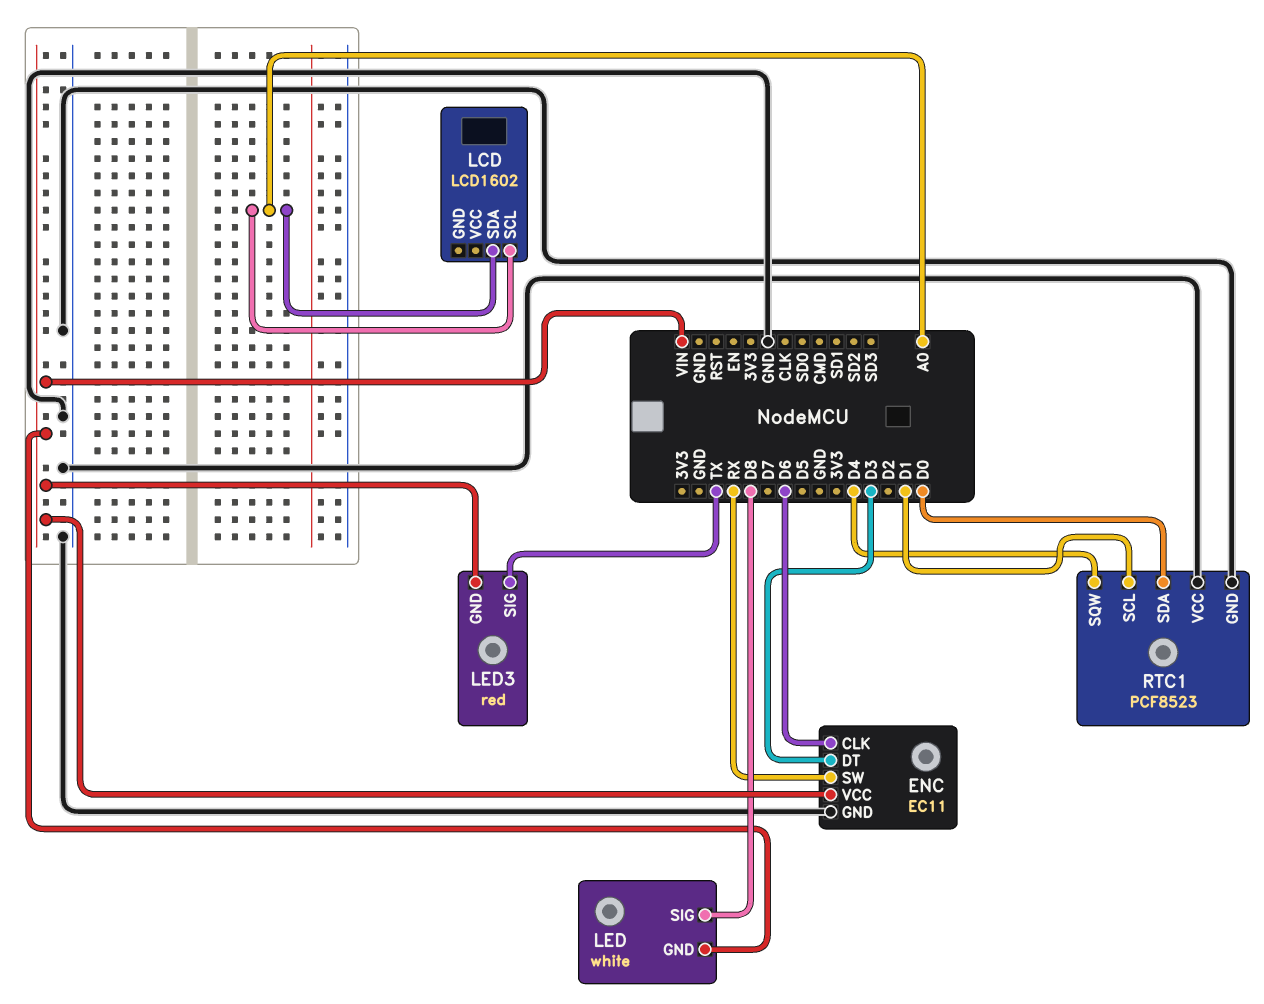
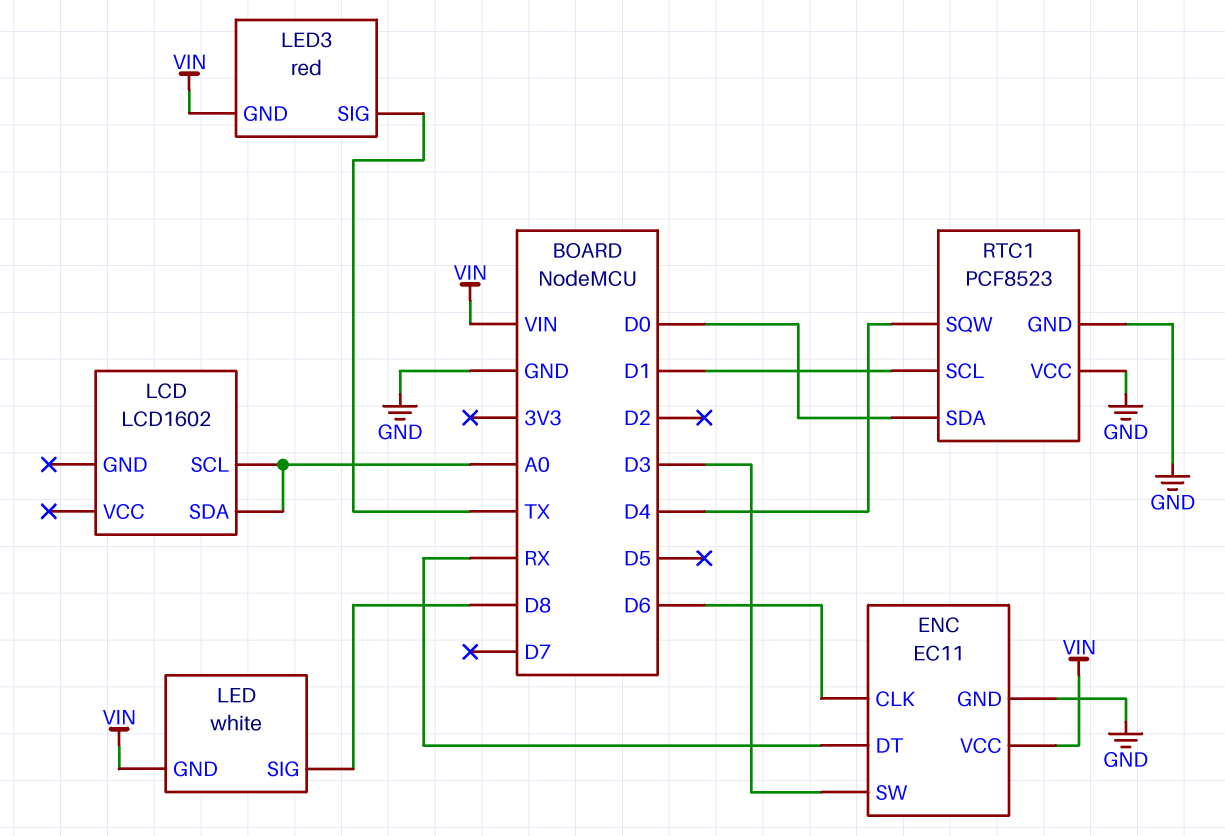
ENC pin DT: D3 -> RX
ENC pin SW: RX -> D3

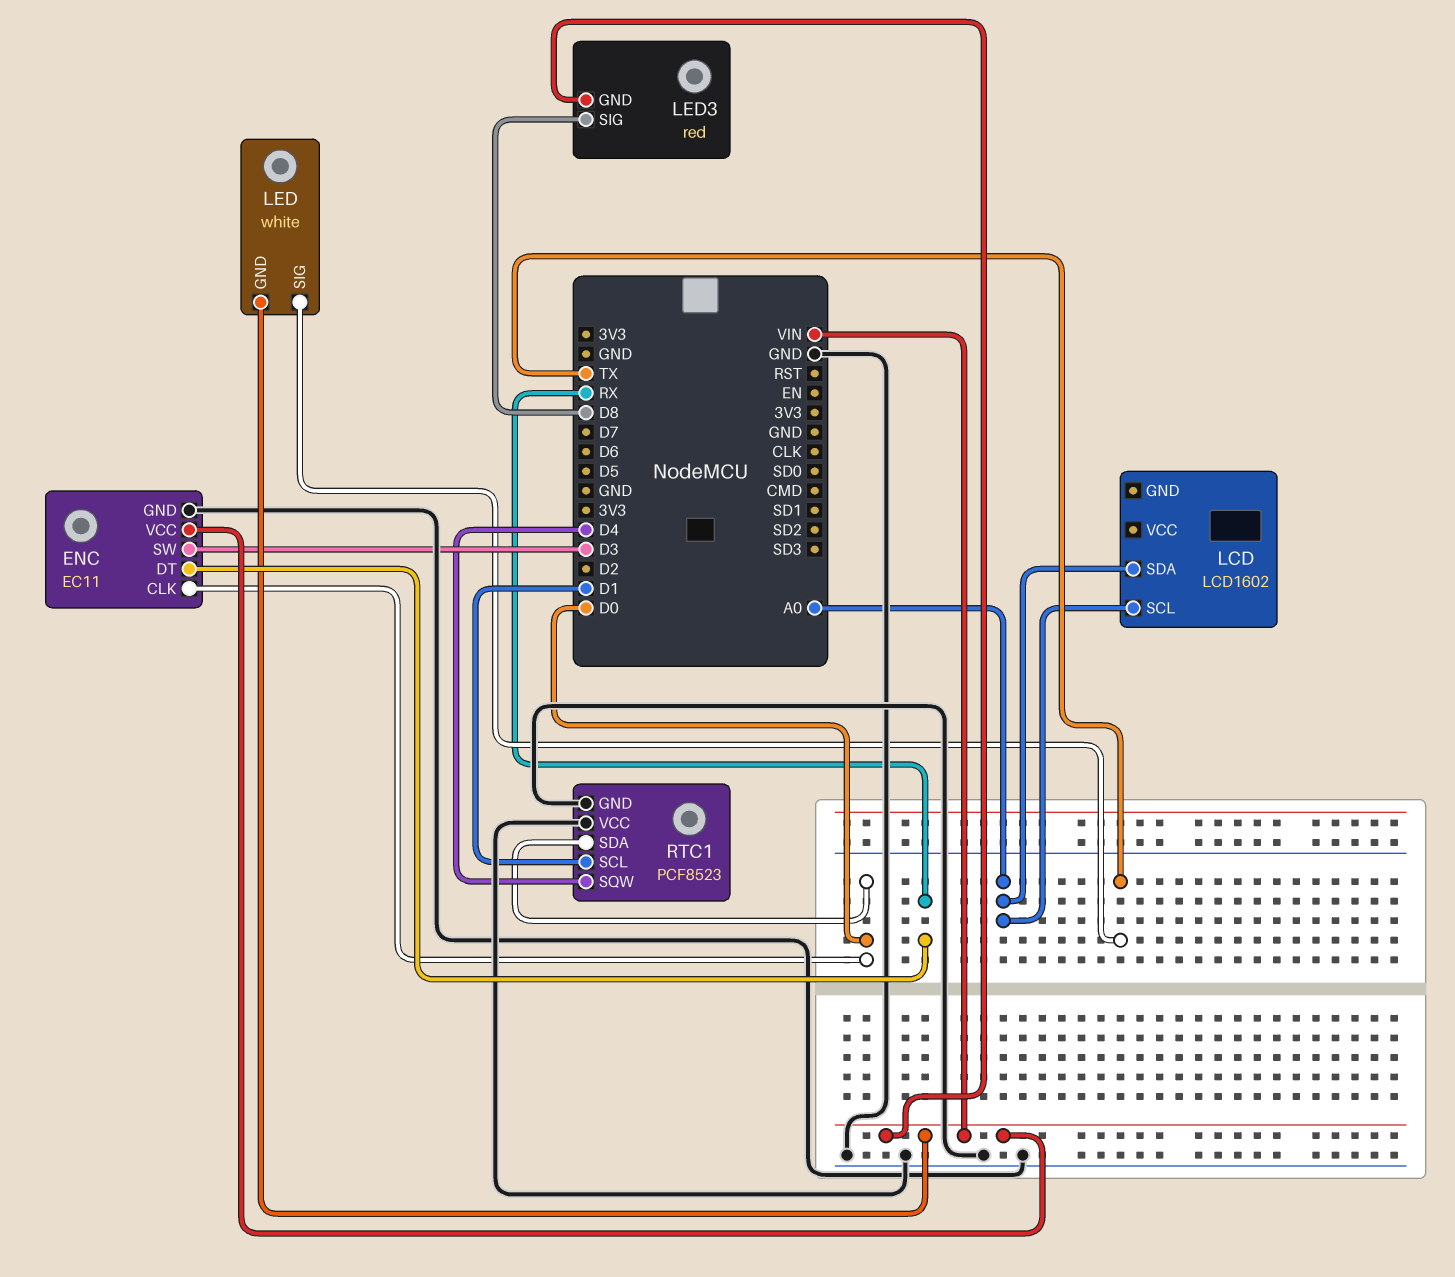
ENC pin CLK: D6 -> D0
LED pin SIG: D8 -> TX
LED3 pin SIG: TX -> D8

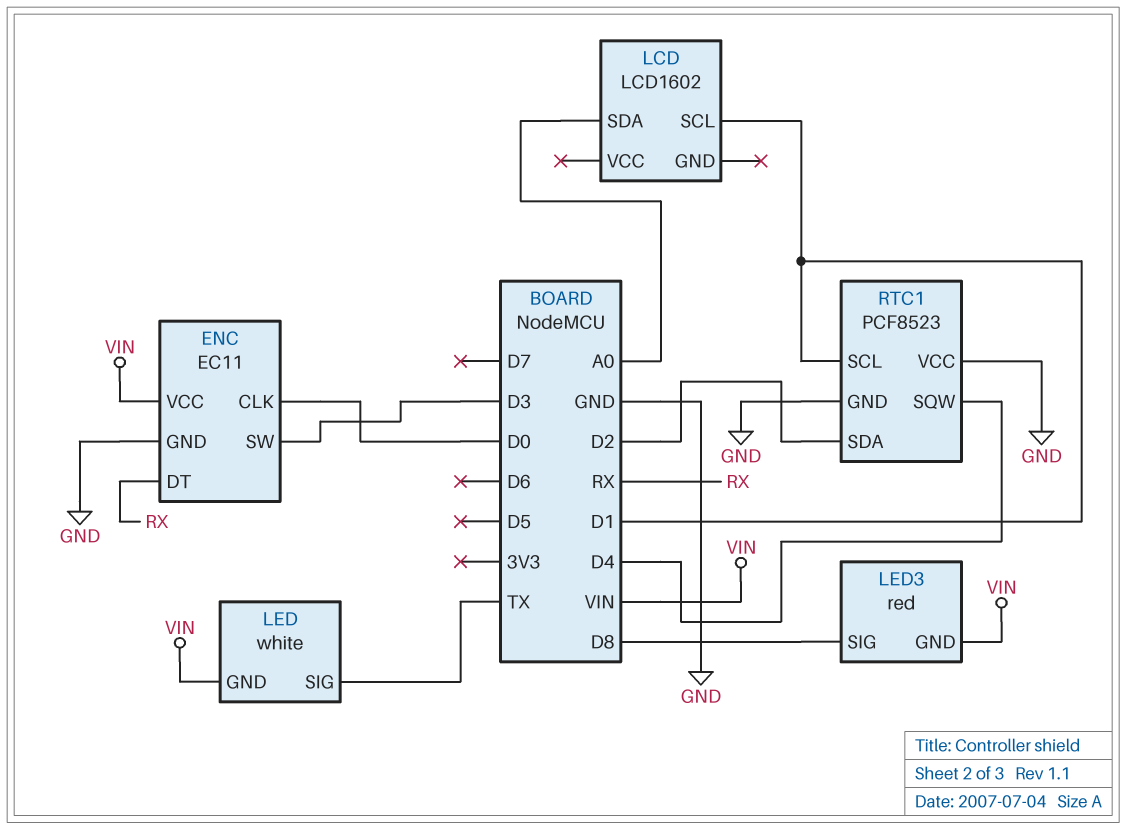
LCD pin SCL: A0 -> D1
RTC1 pin SDA: D0 -> D2

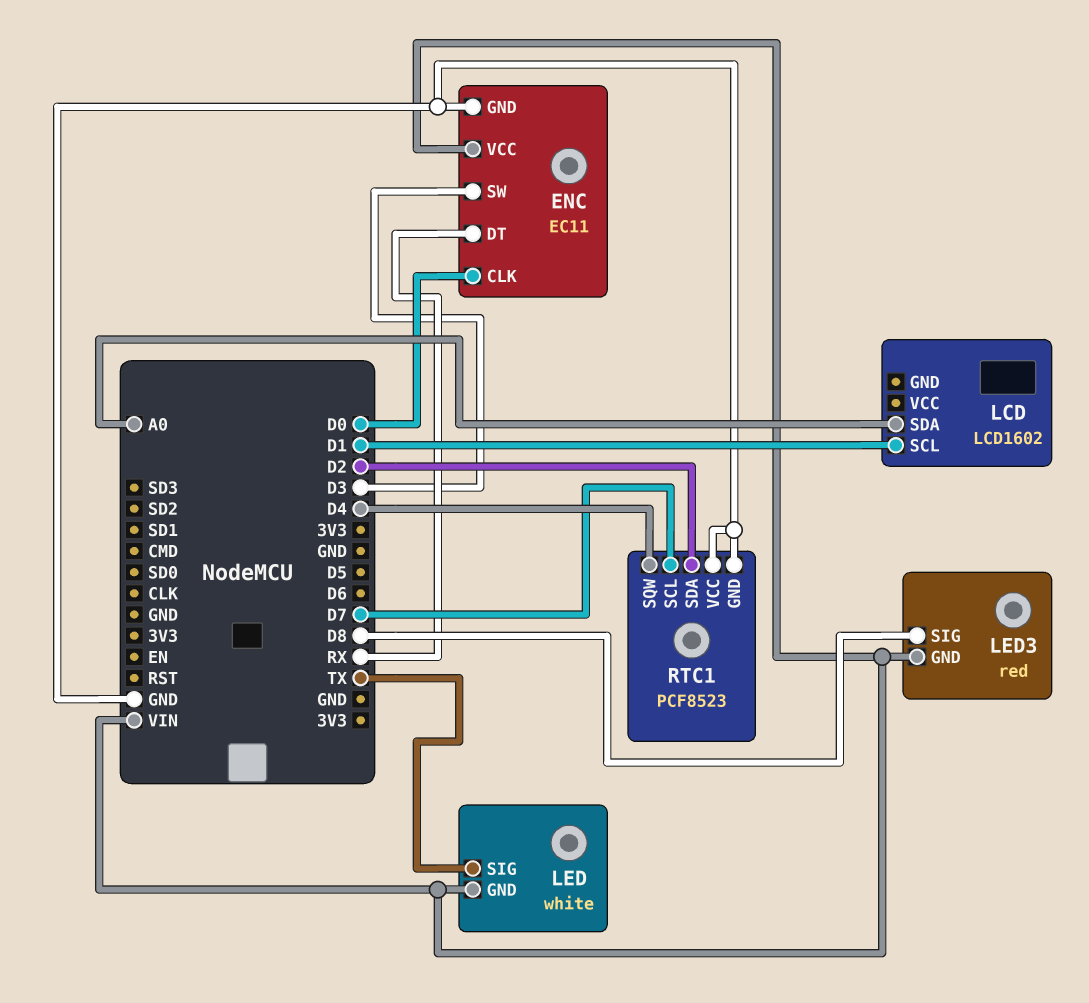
RTC1 pin SCL: D1 -> D7

